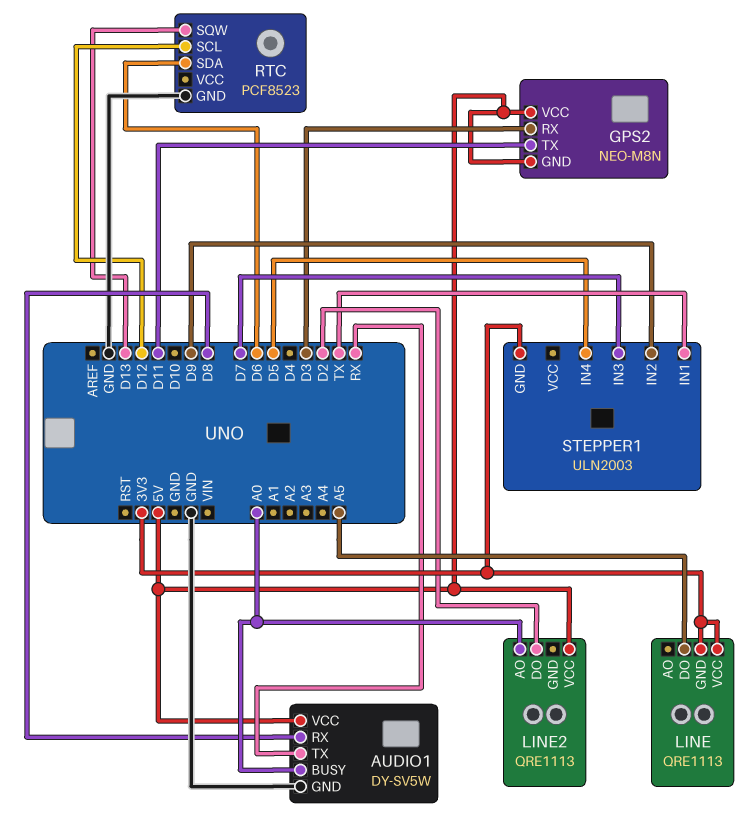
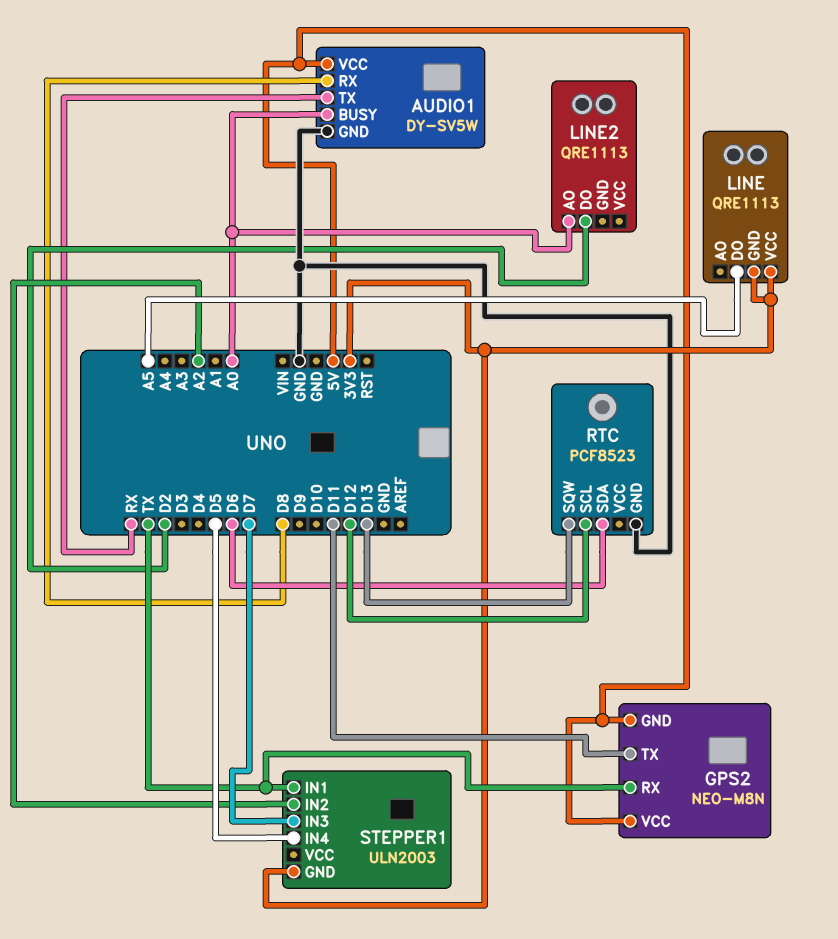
GPS2 pin RX: D3 -> TX
LINE2 pin VCC: 5V -> none
STEPPER1 pin IN2: D9 -> A2

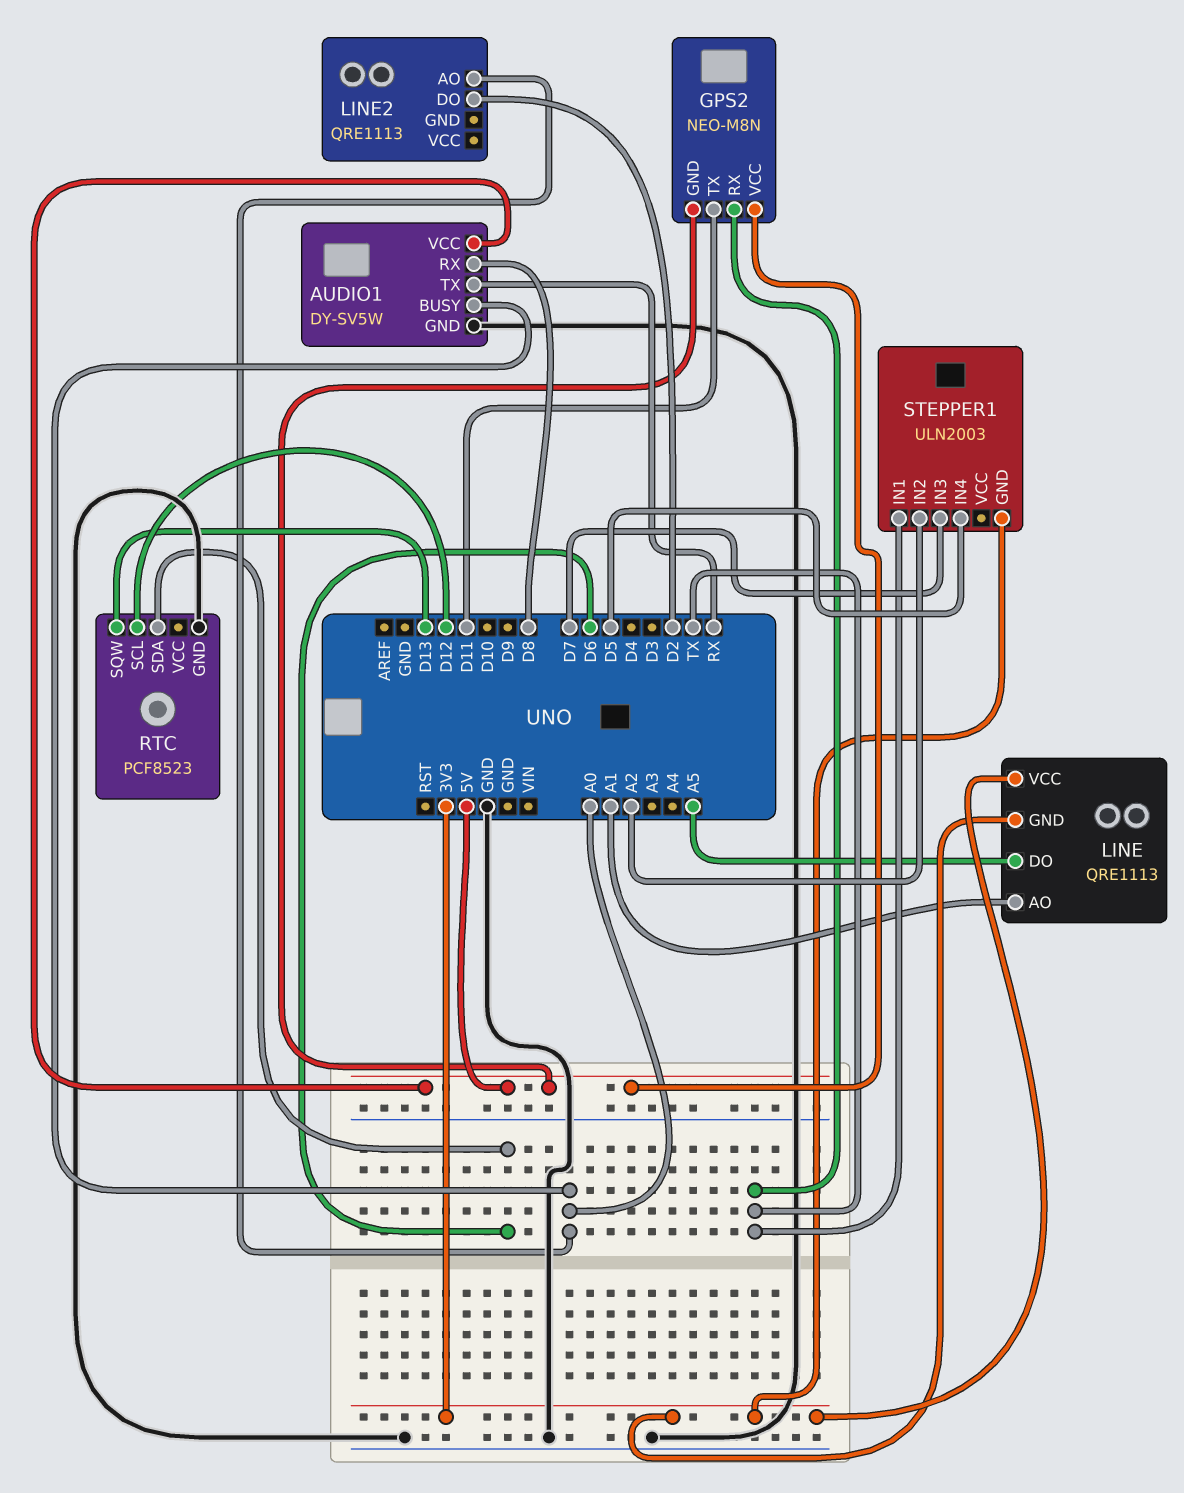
LINE pin AO: none -> A1

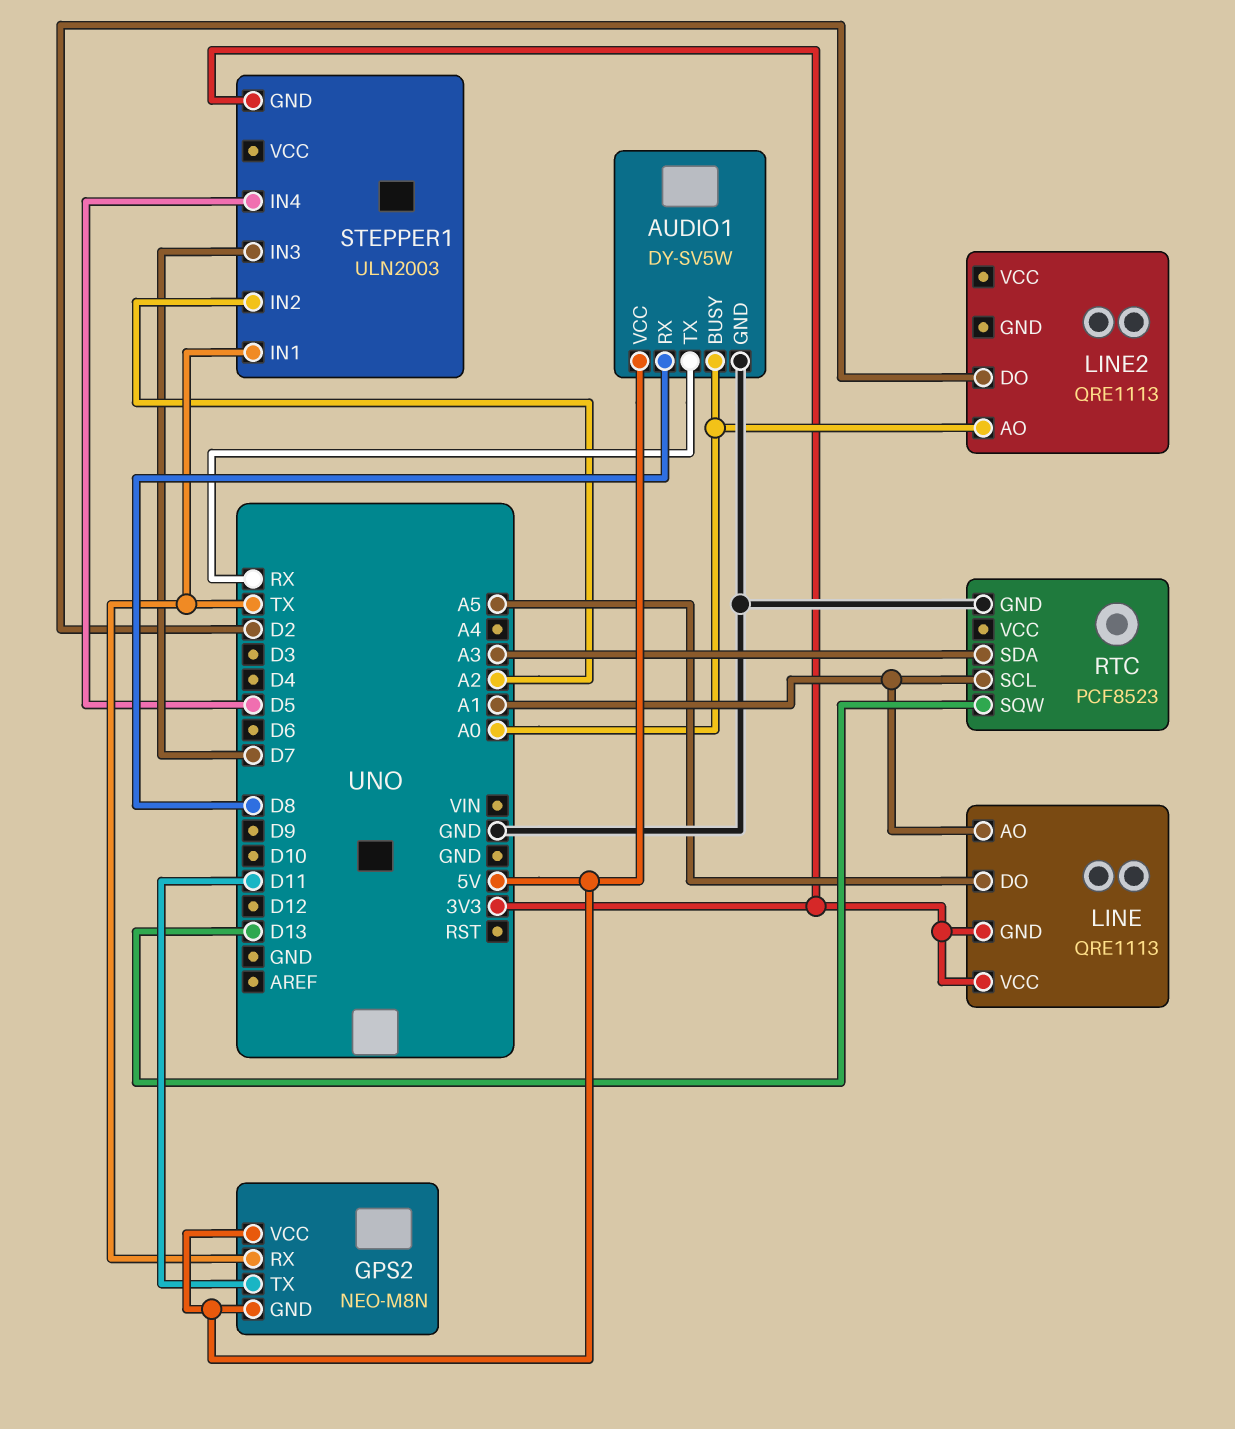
RTC pin SCL: D12 -> A1
RTC pin SDA: D6 -> A3

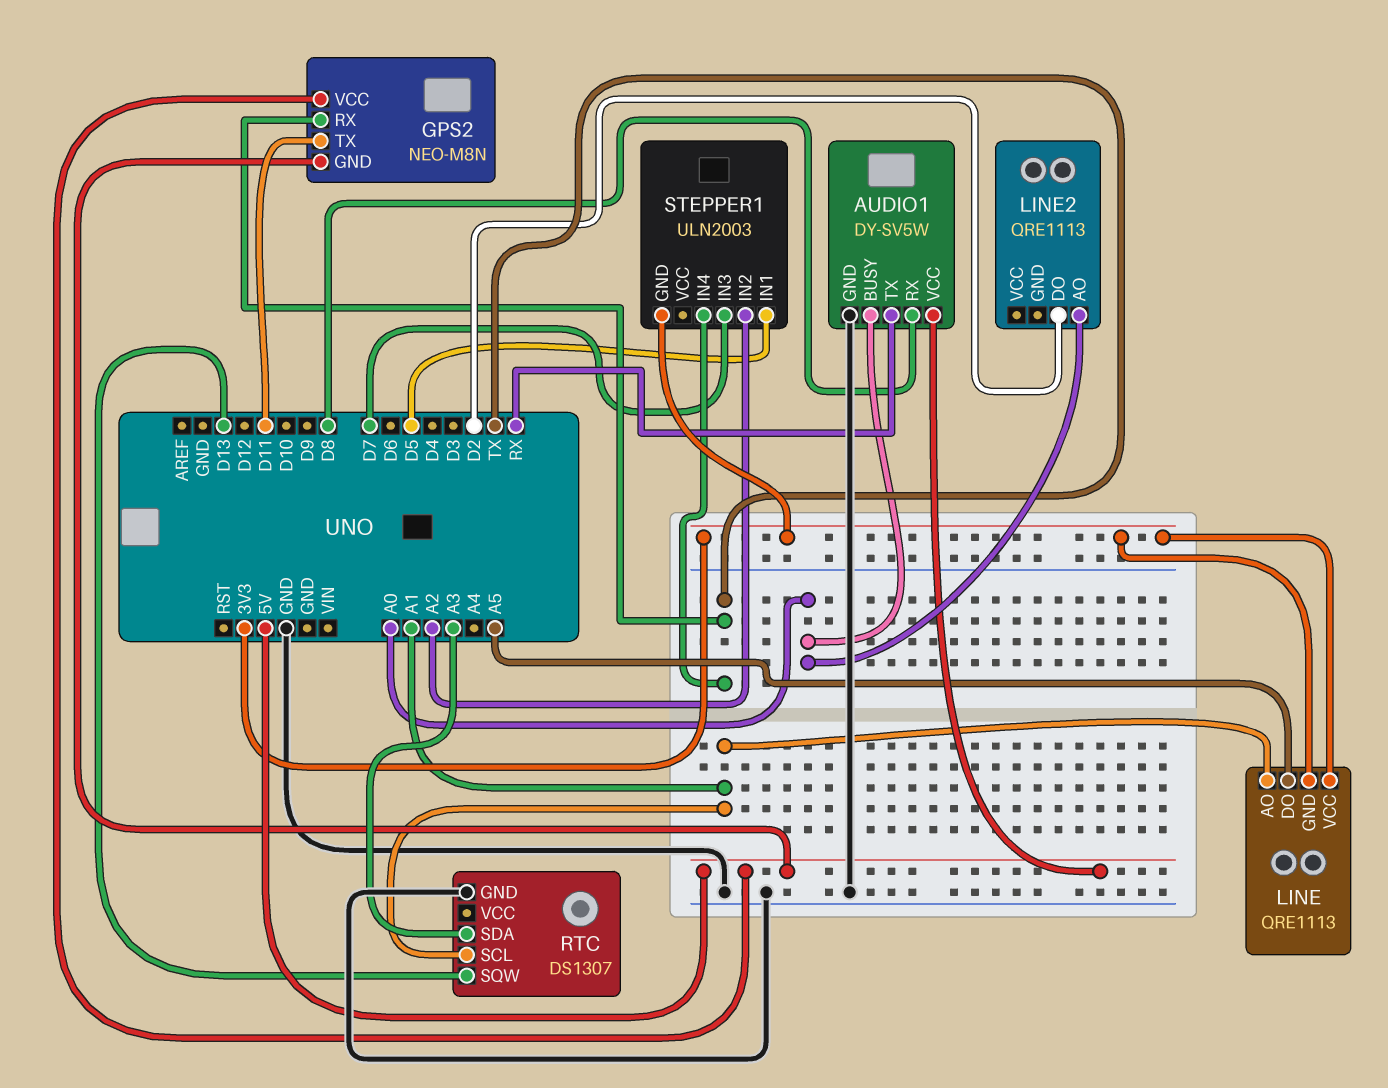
RTC: PCF8523 -> DS1307
STEPPER1 pin IN1: TX -> D5
STEPPER1 pin IN4: D5 -> TX

